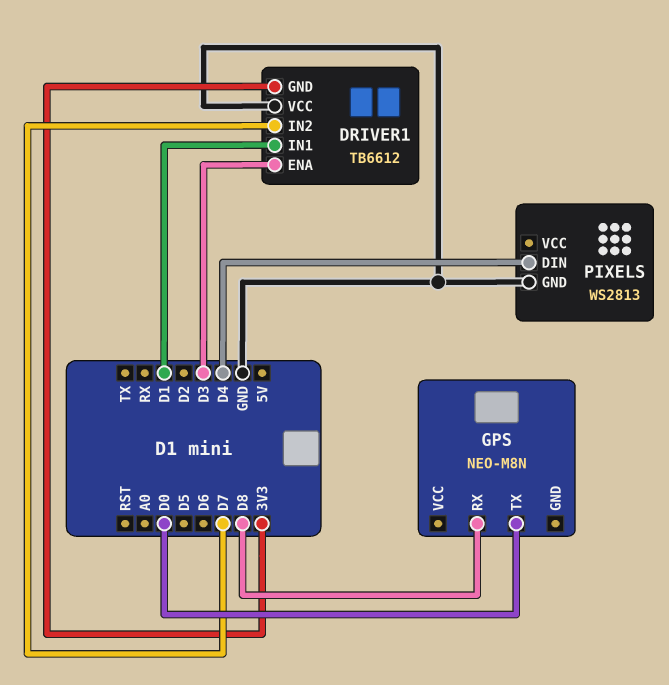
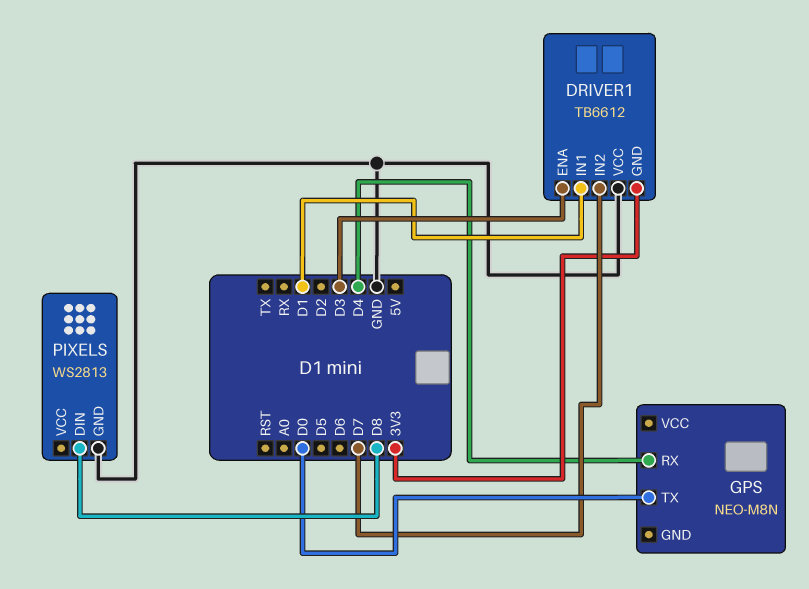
GPS pin RX: D8 -> D4
PIXELS pin DIN: D4 -> D8

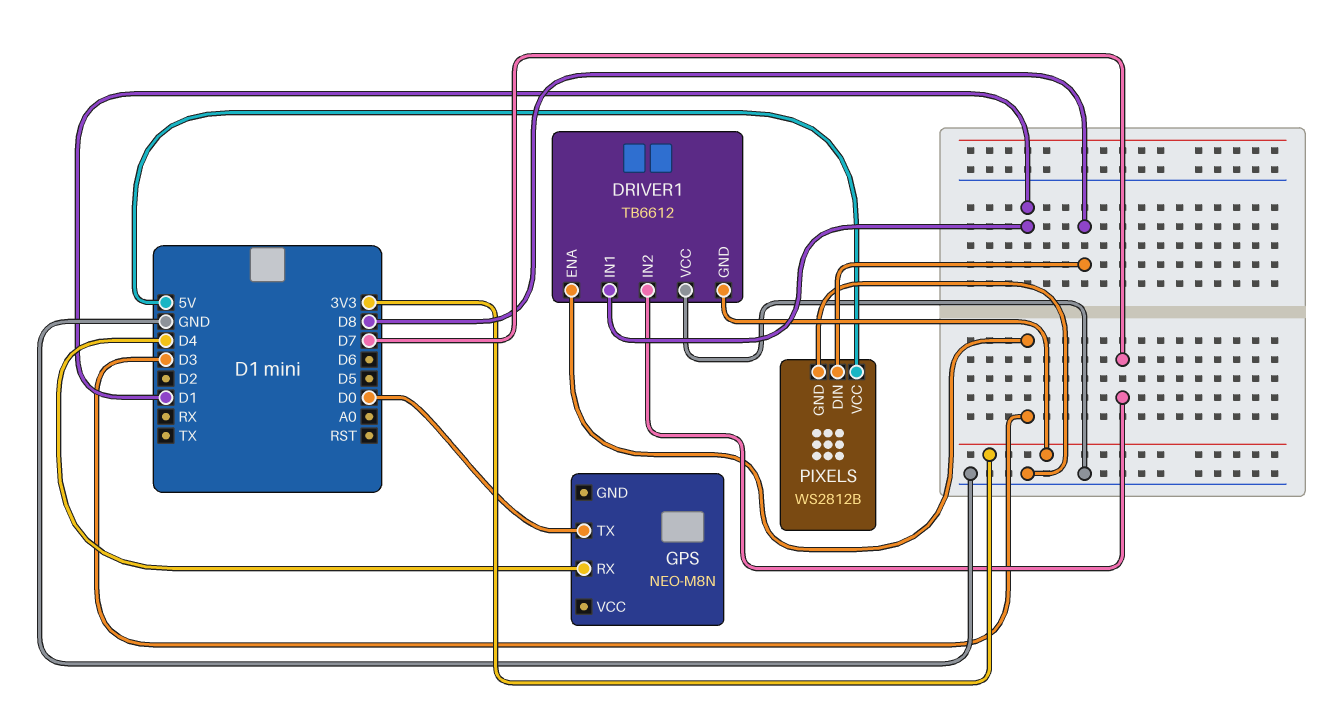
PIXELS: WS2813 -> WS2812B
PIXELS pin VCC: none -> 5V

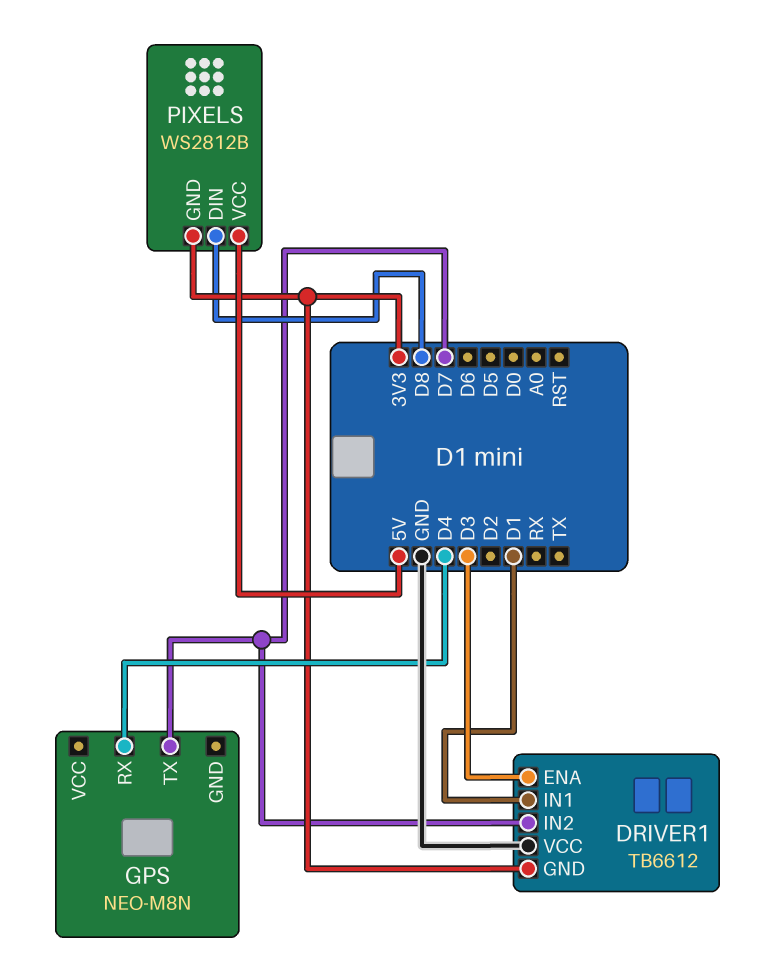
GPS pin TX: D0 -> D7
PIXELS pin GND: GND -> 3V3

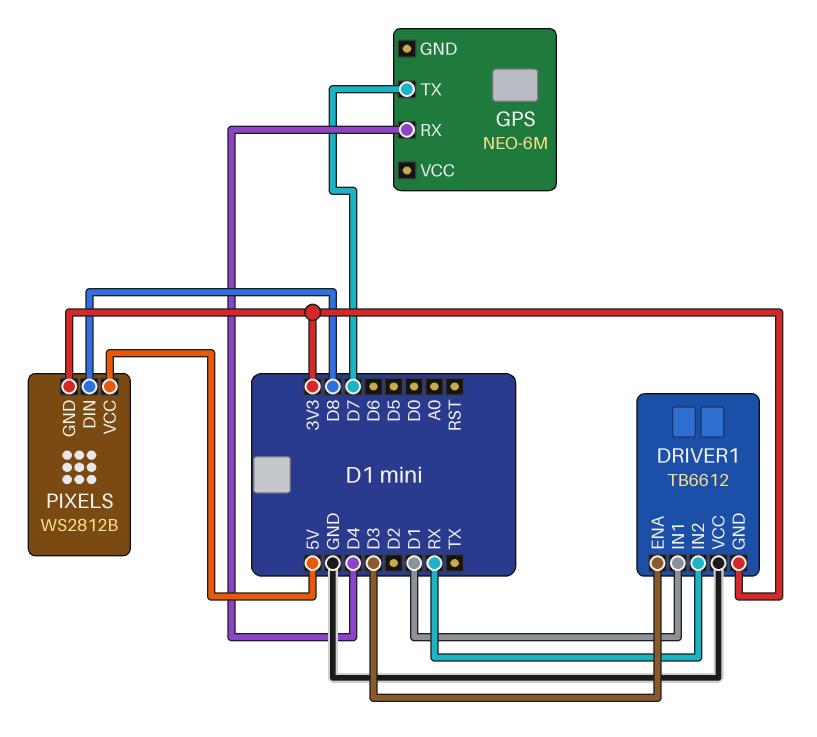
DRIVER1 pin IN2: D7 -> RX
GPS: NEO-M8N -> NEO-6M

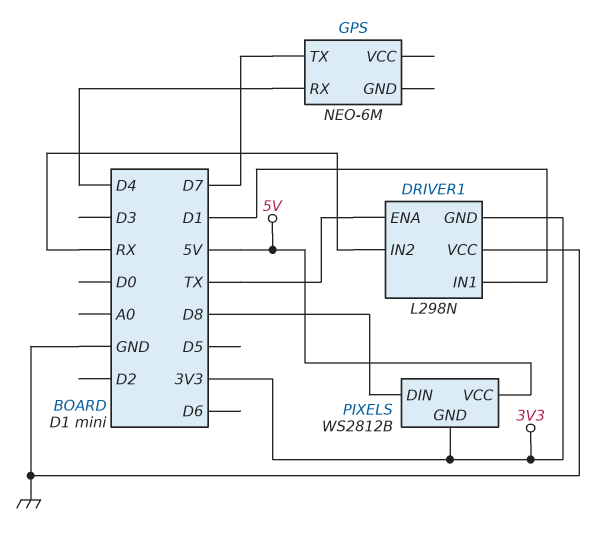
DRIVER1: TB6612 -> L298N
DRIVER1 pin ENA: D3 -> TX

